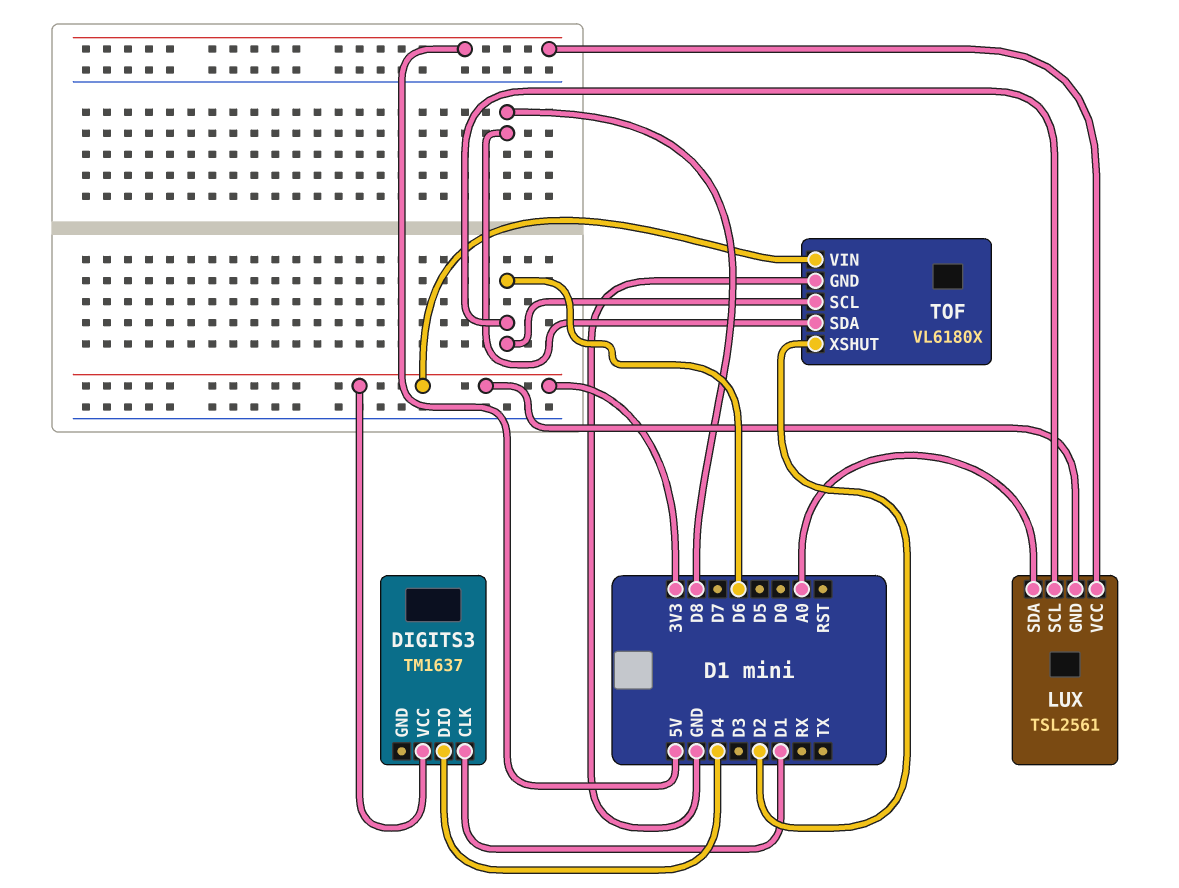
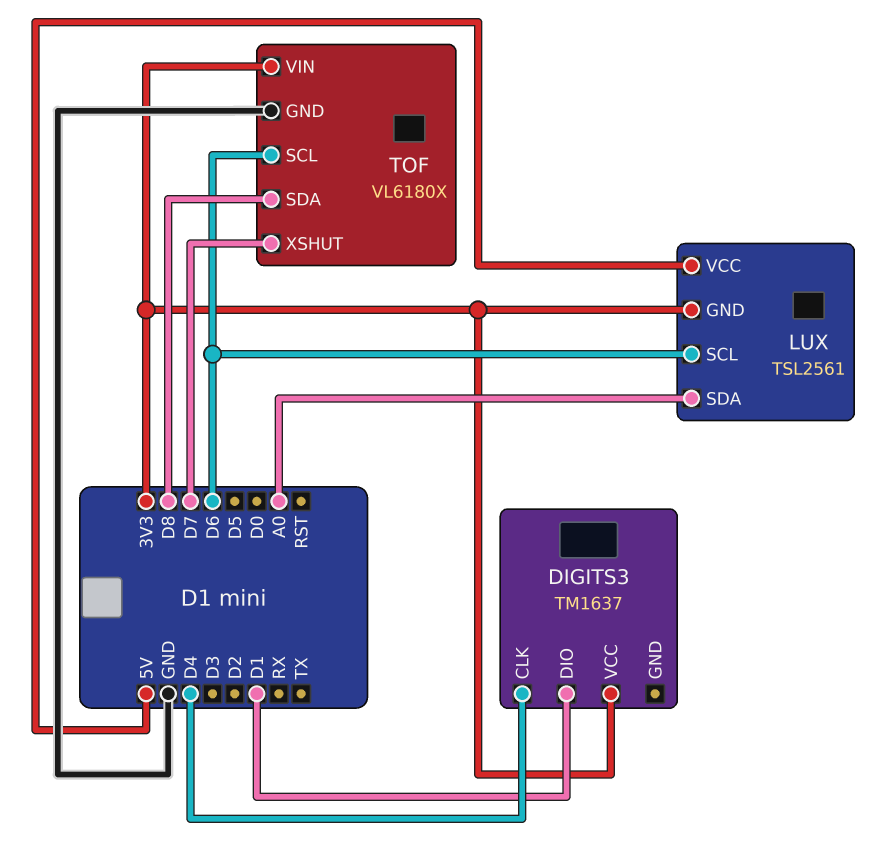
DIGITS3 pin CLK: D1 -> D4
DIGITS3 pin DIO: D4 -> D1
TOF pin XSHUT: D2 -> D7

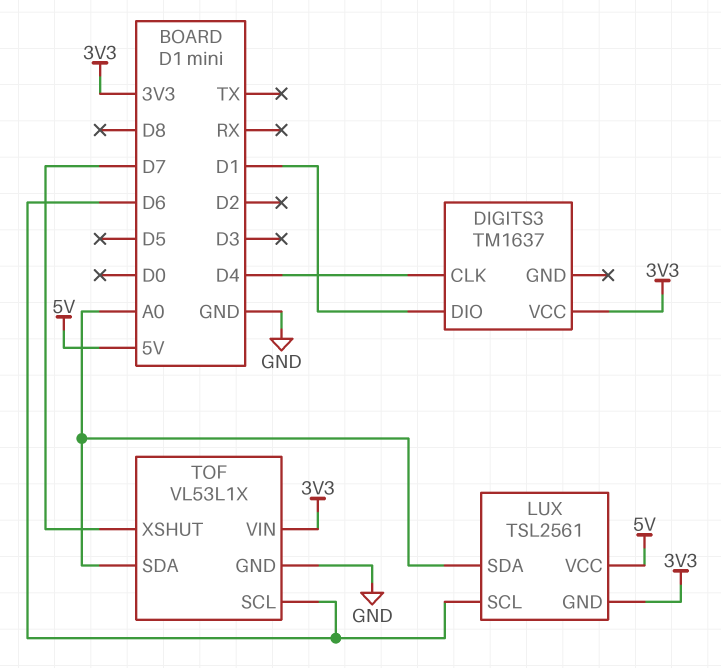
TOF: VL6180X -> VL53L1X
TOF pin SDA: D8 -> A0

